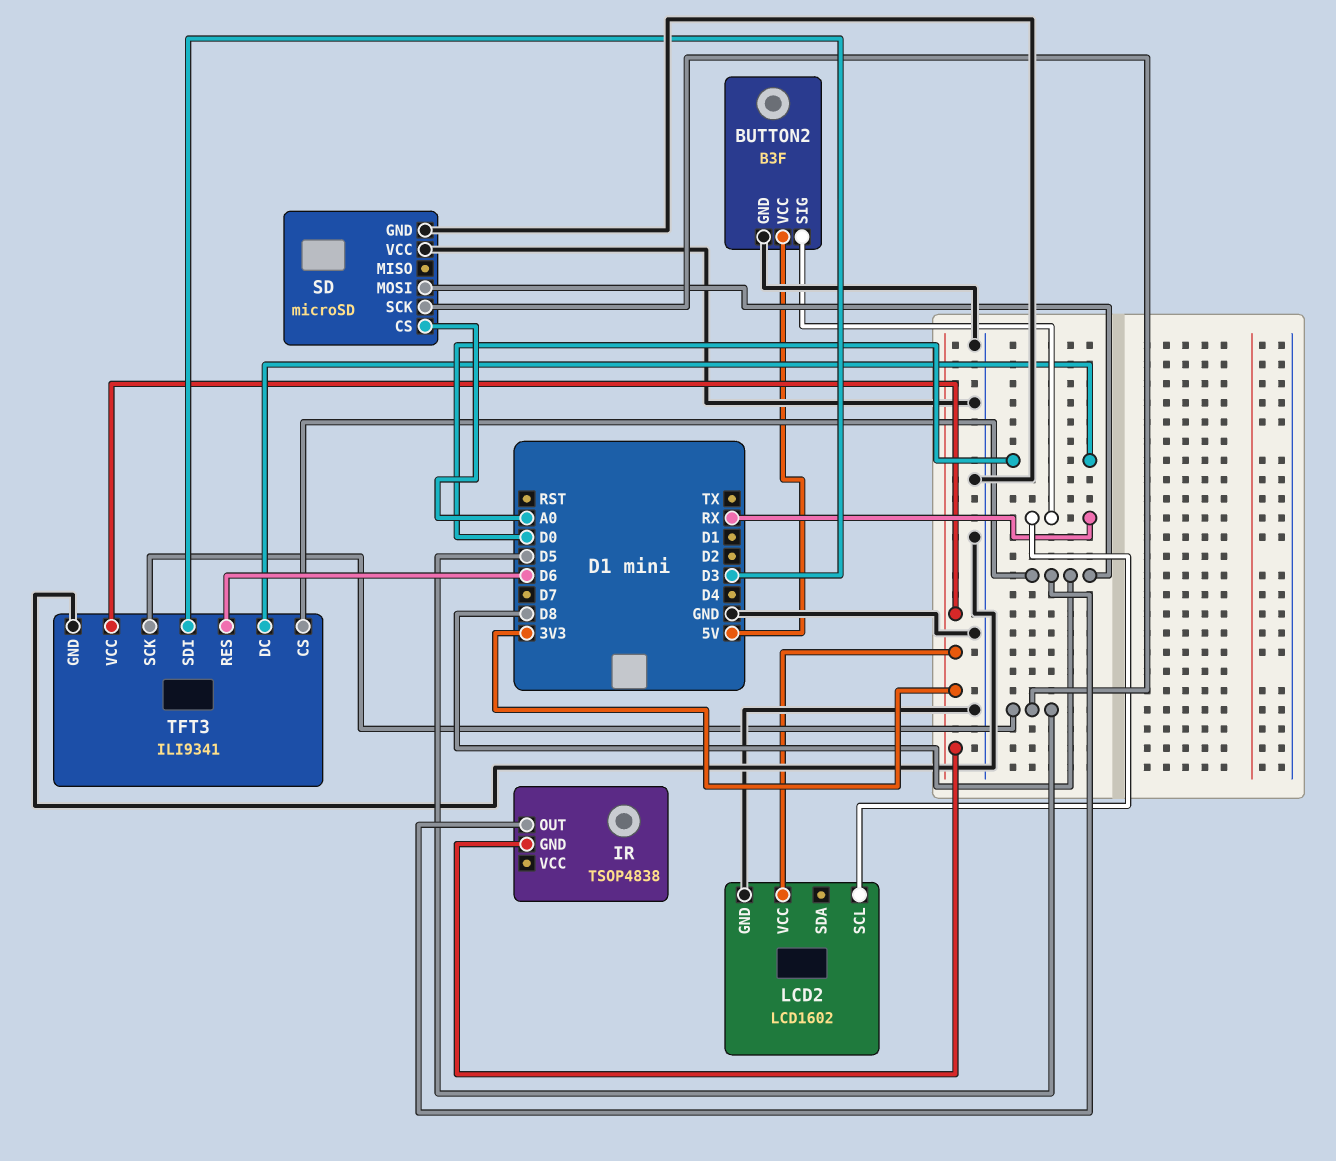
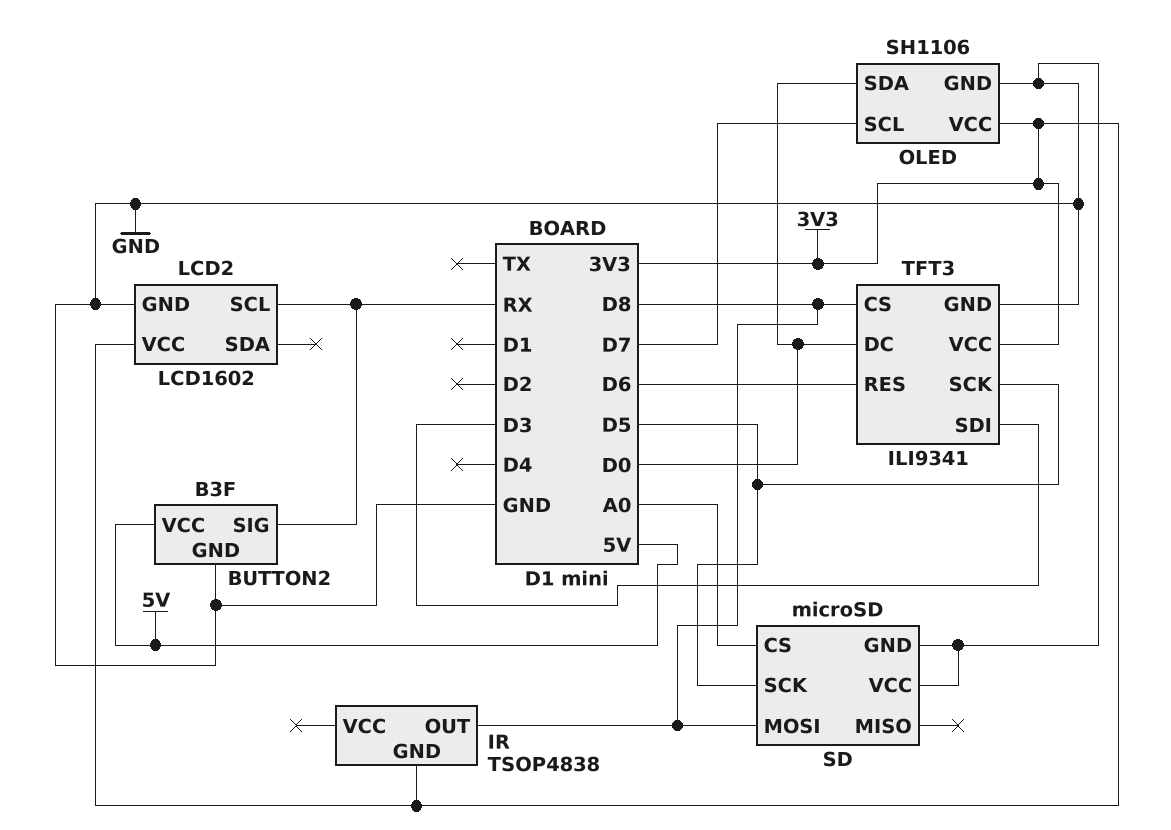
OLED: none -> SH1106
OLED pin GND: none -> GND
OLED pin SCL: none -> D7
OLED pin SDA: none -> D0
OLED pin VCC: none -> 3V3

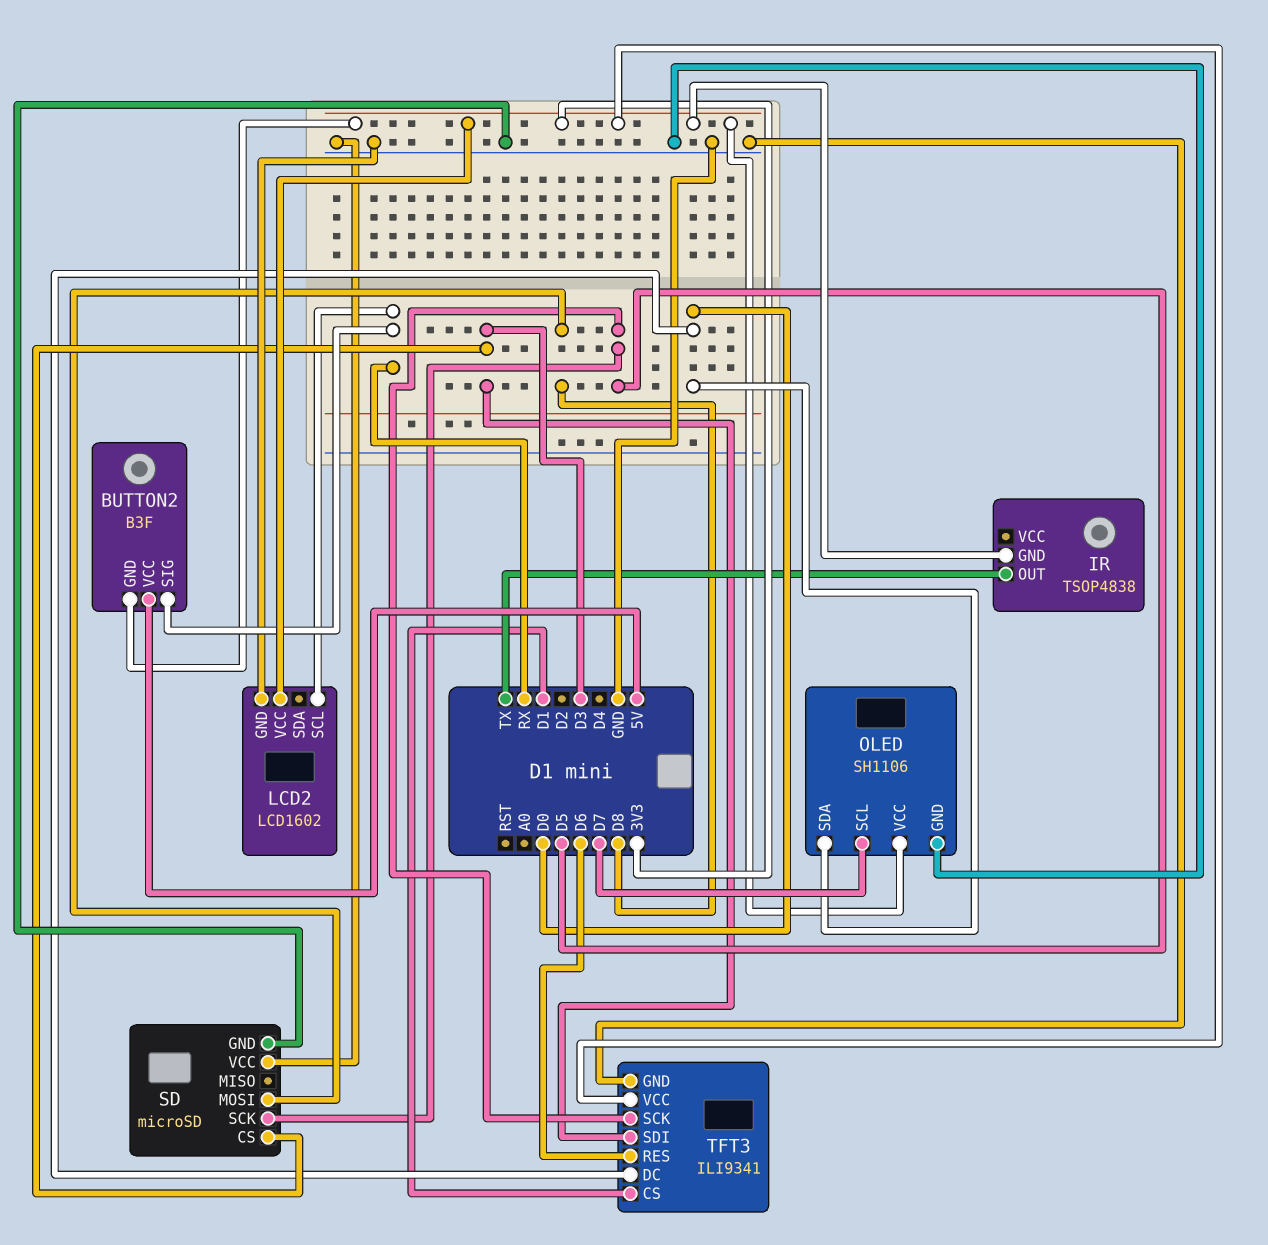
BUTTON2 pin GND: GND -> 3V3
IR pin OUT: D8 -> TX
SD pin CS: A0 -> D3
TFT3 pin CS: D8 -> D1

